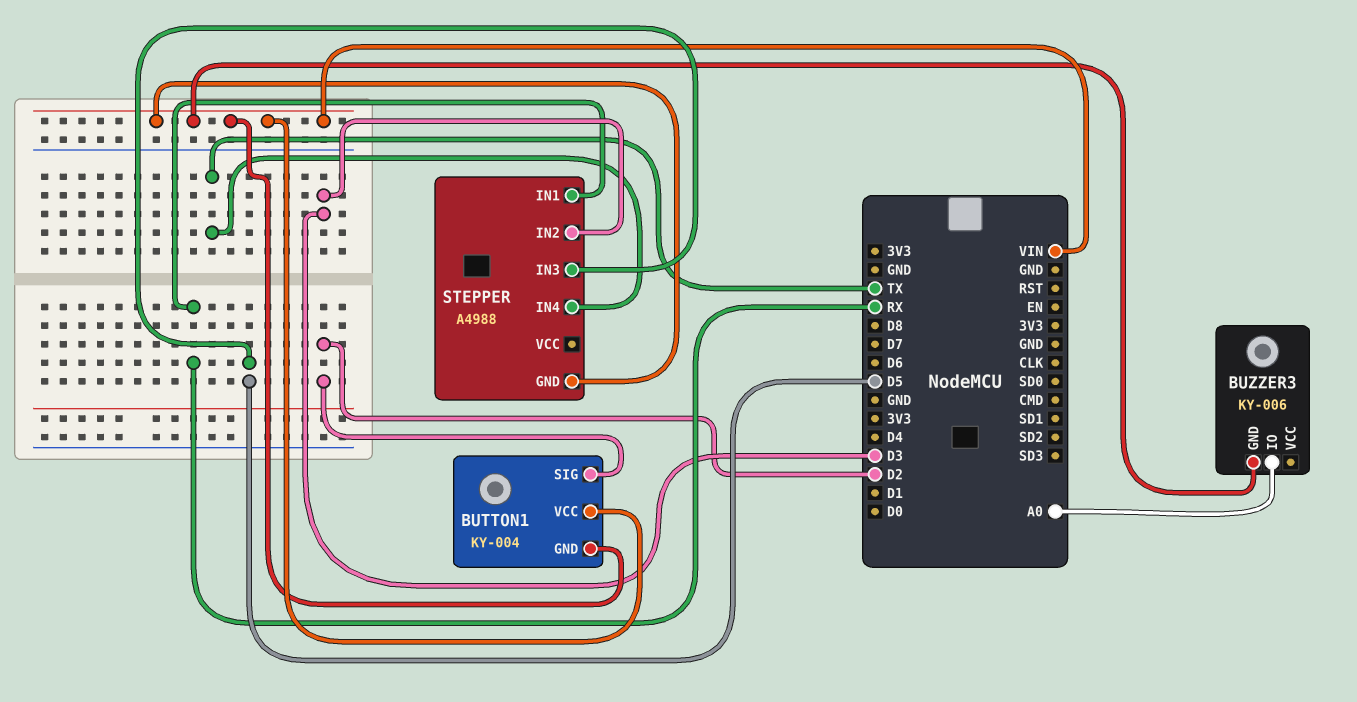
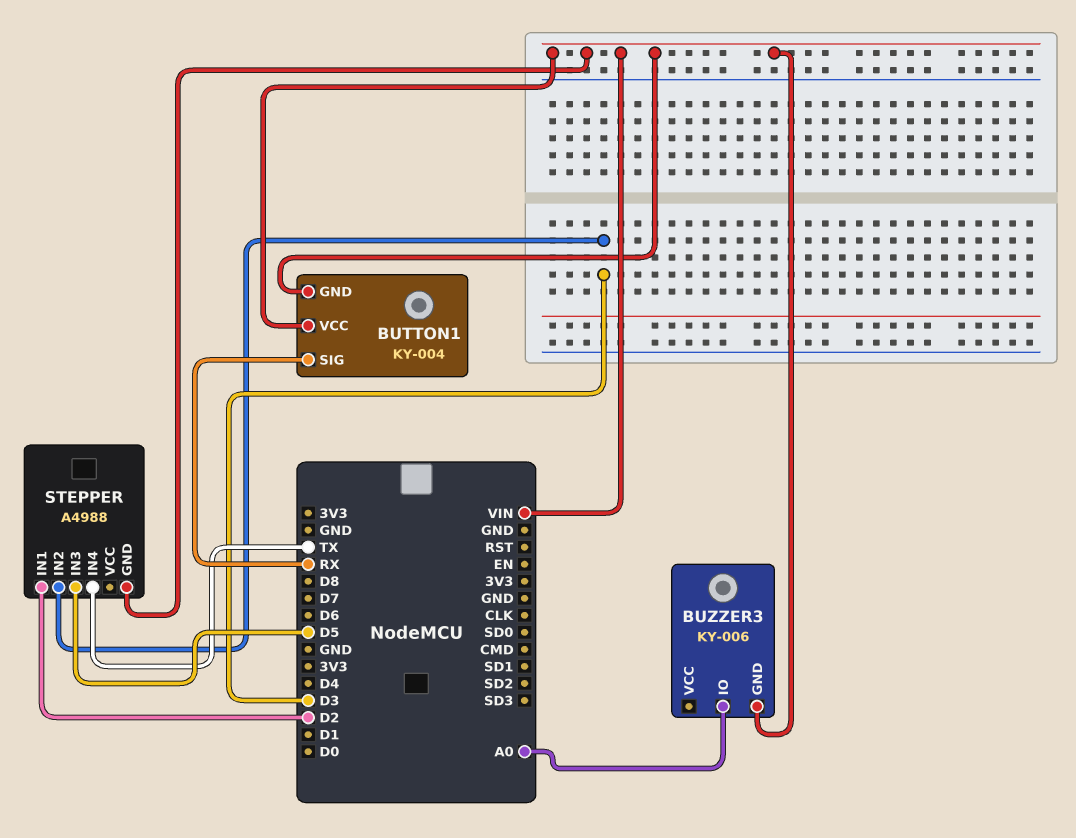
BUTTON1 pin SIG: D2 -> RX
STEPPER pin IN1: RX -> D2

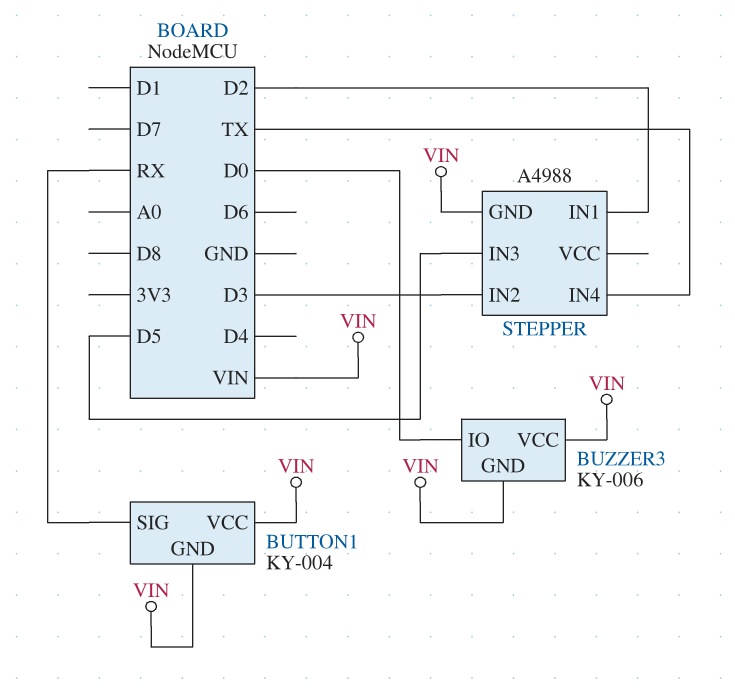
BUZZER3 pin IO: A0 -> D0
BUZZER3 pin VCC: none -> VIN

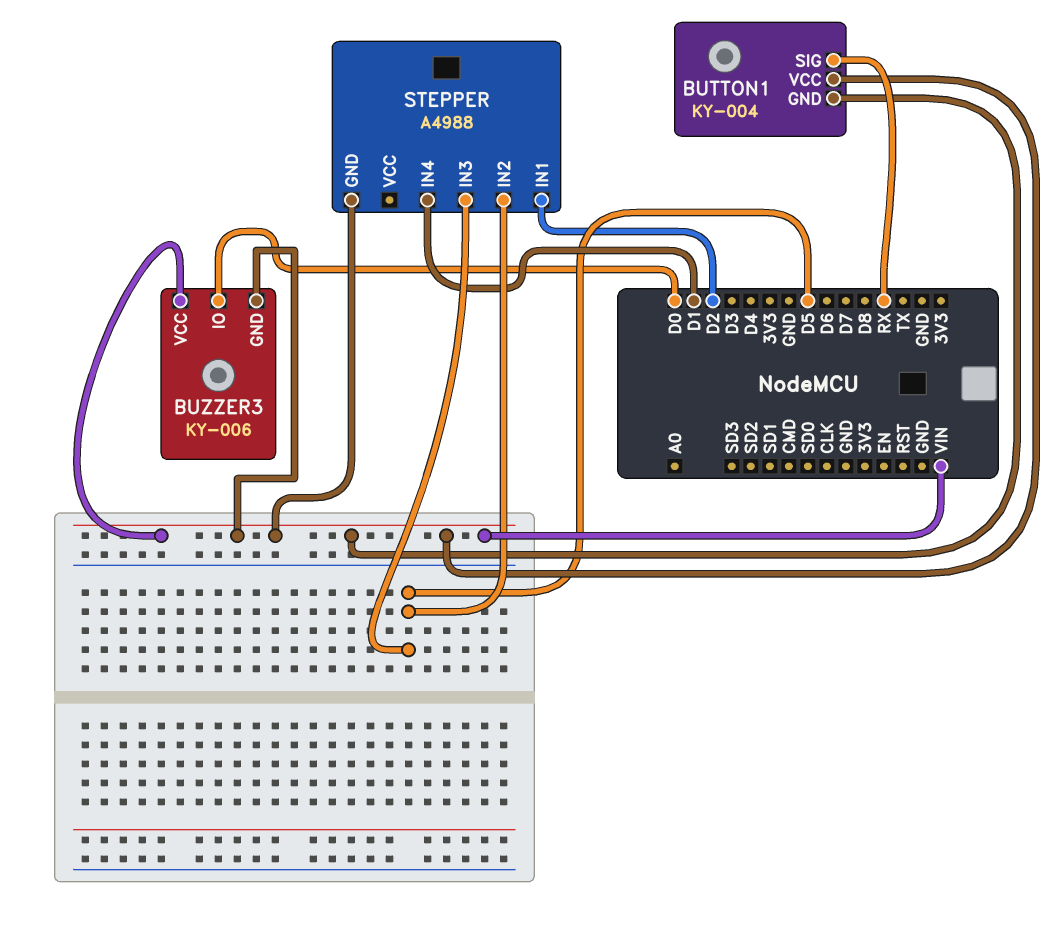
STEPPER pin IN2: D3 -> D5
STEPPER pin IN4: TX -> D1

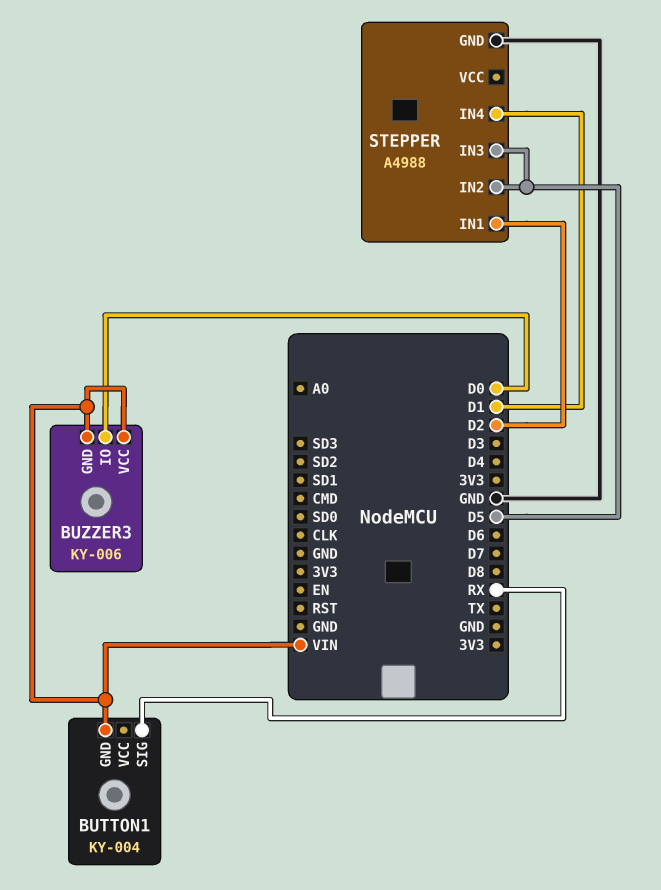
BUTTON1 pin VCC: VIN -> none
STEPPER pin GND: VIN -> GND

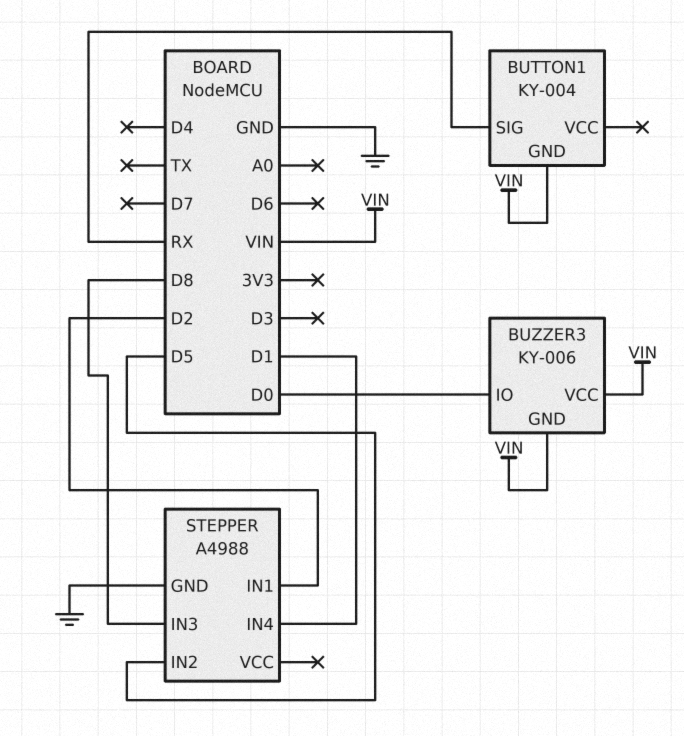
STEPPER pin IN3: D5 -> D8

